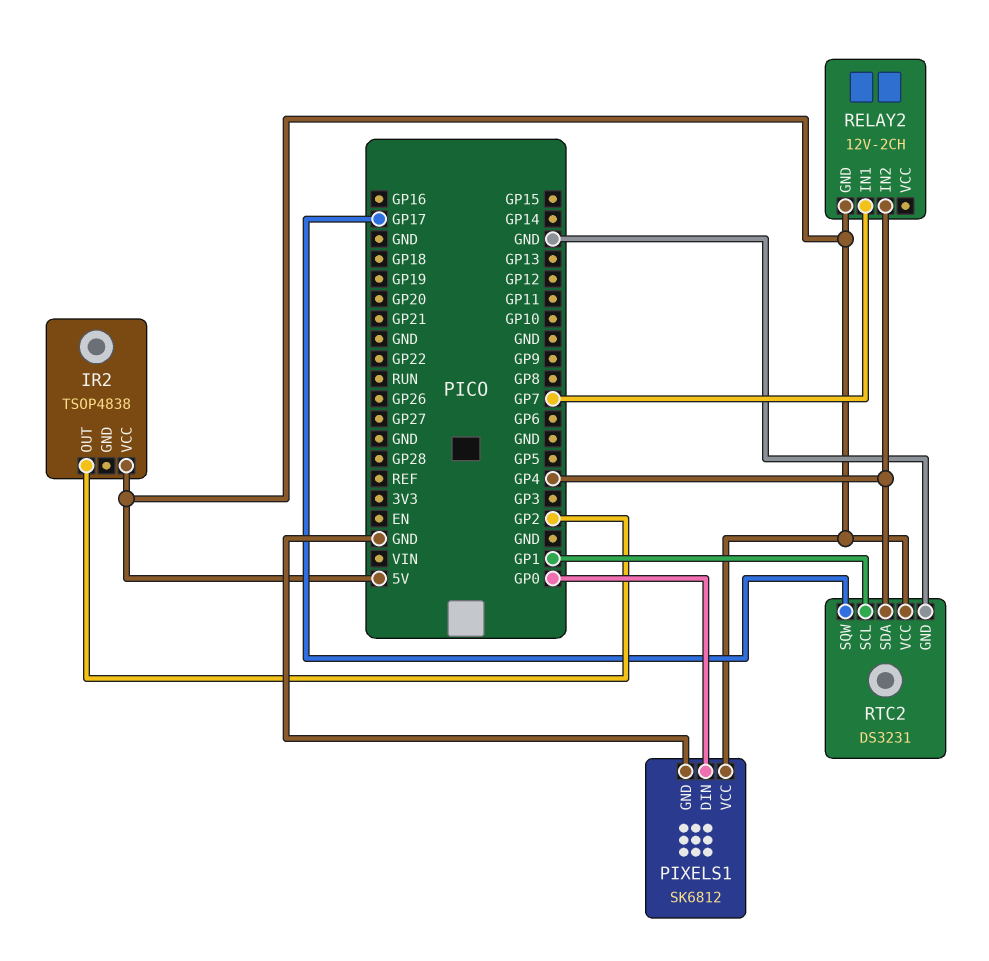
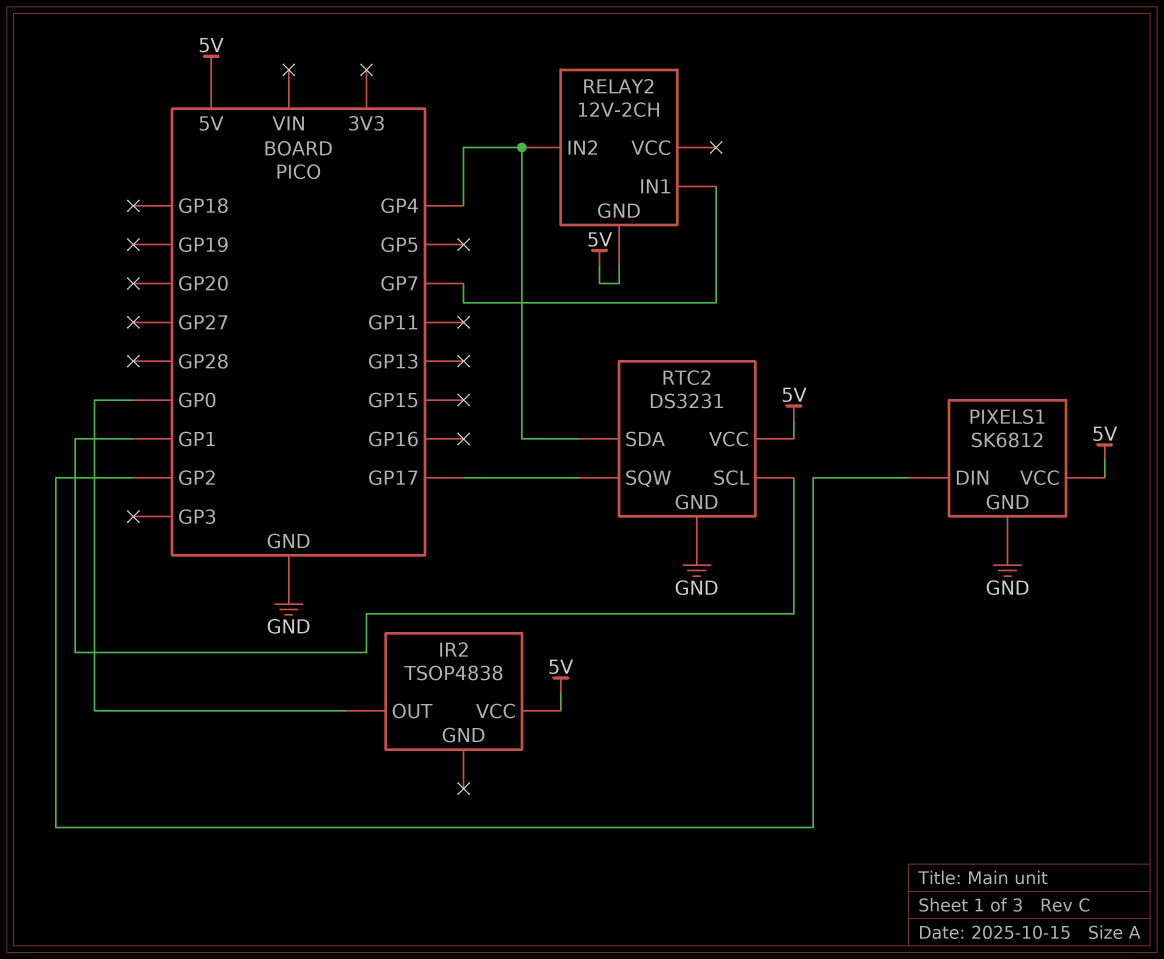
IR2 pin OUT: GP2 -> GP0
PIXELS1 pin DIN: GP0 -> GP2

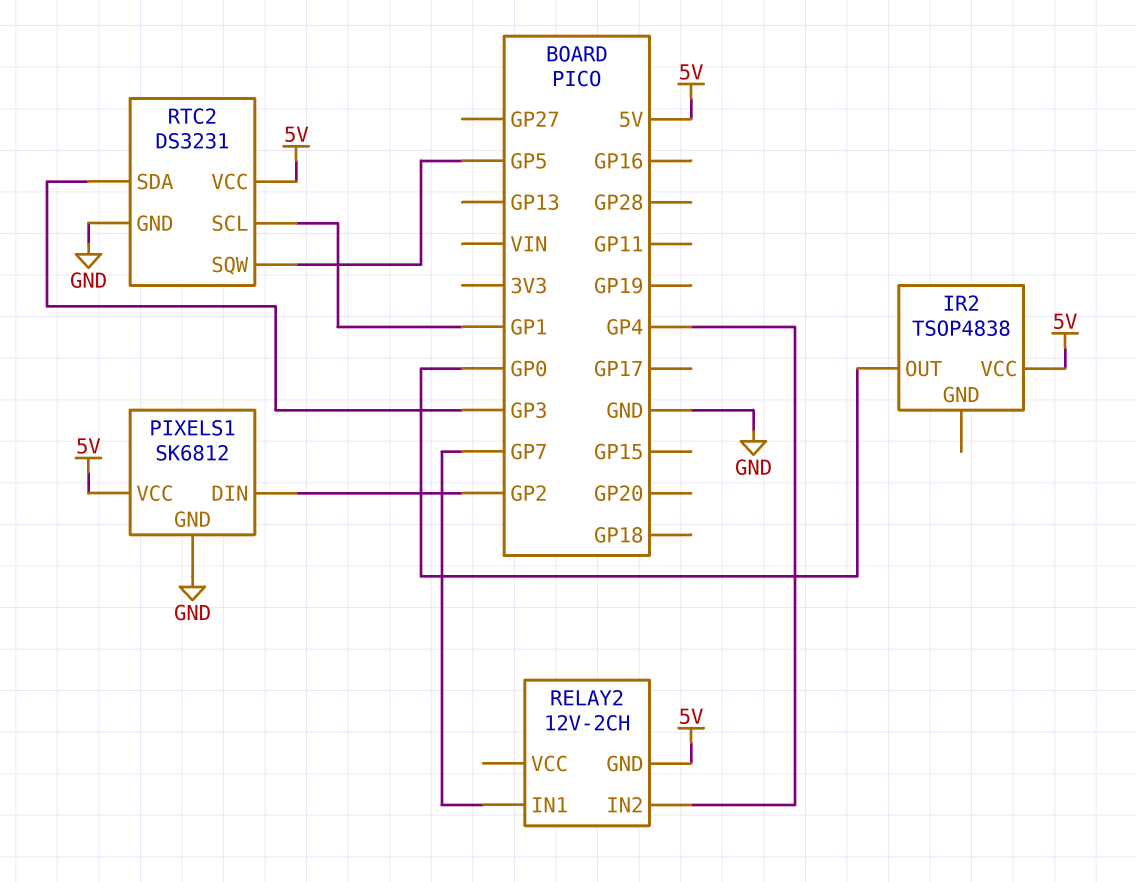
RTC2 pin SDA: GP4 -> GP3
RTC2 pin SQW: GP17 -> GP5

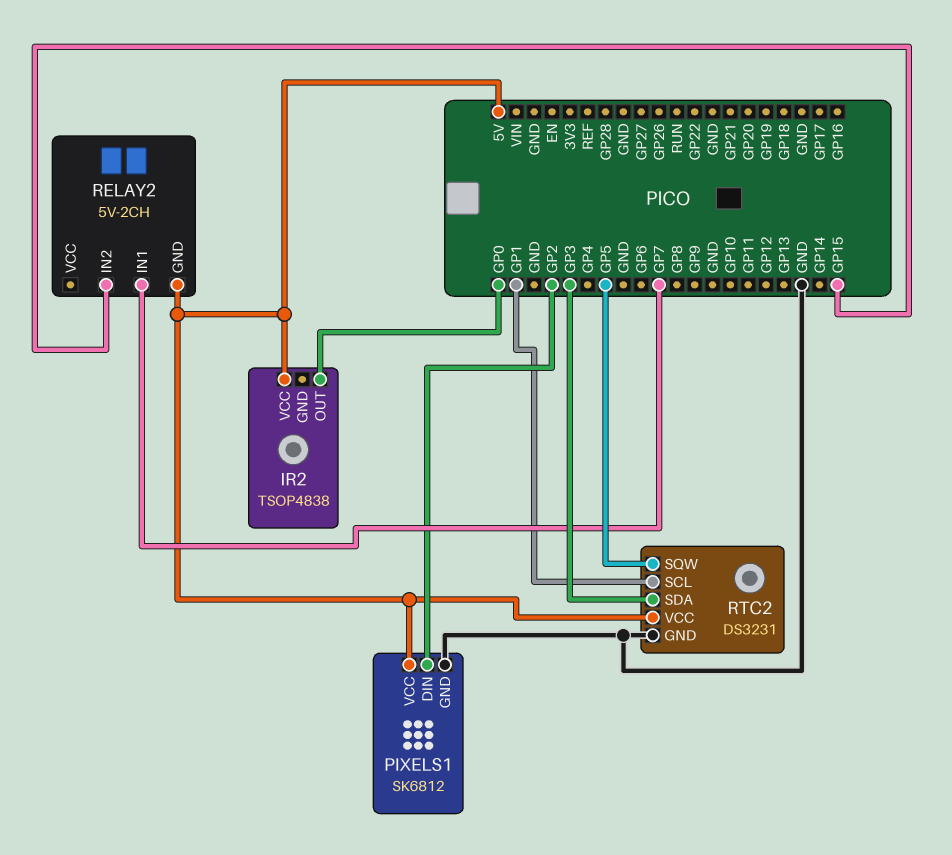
RELAY2: 12V-2CH -> 5V-2CH
RELAY2 pin IN2: GP4 -> GP15

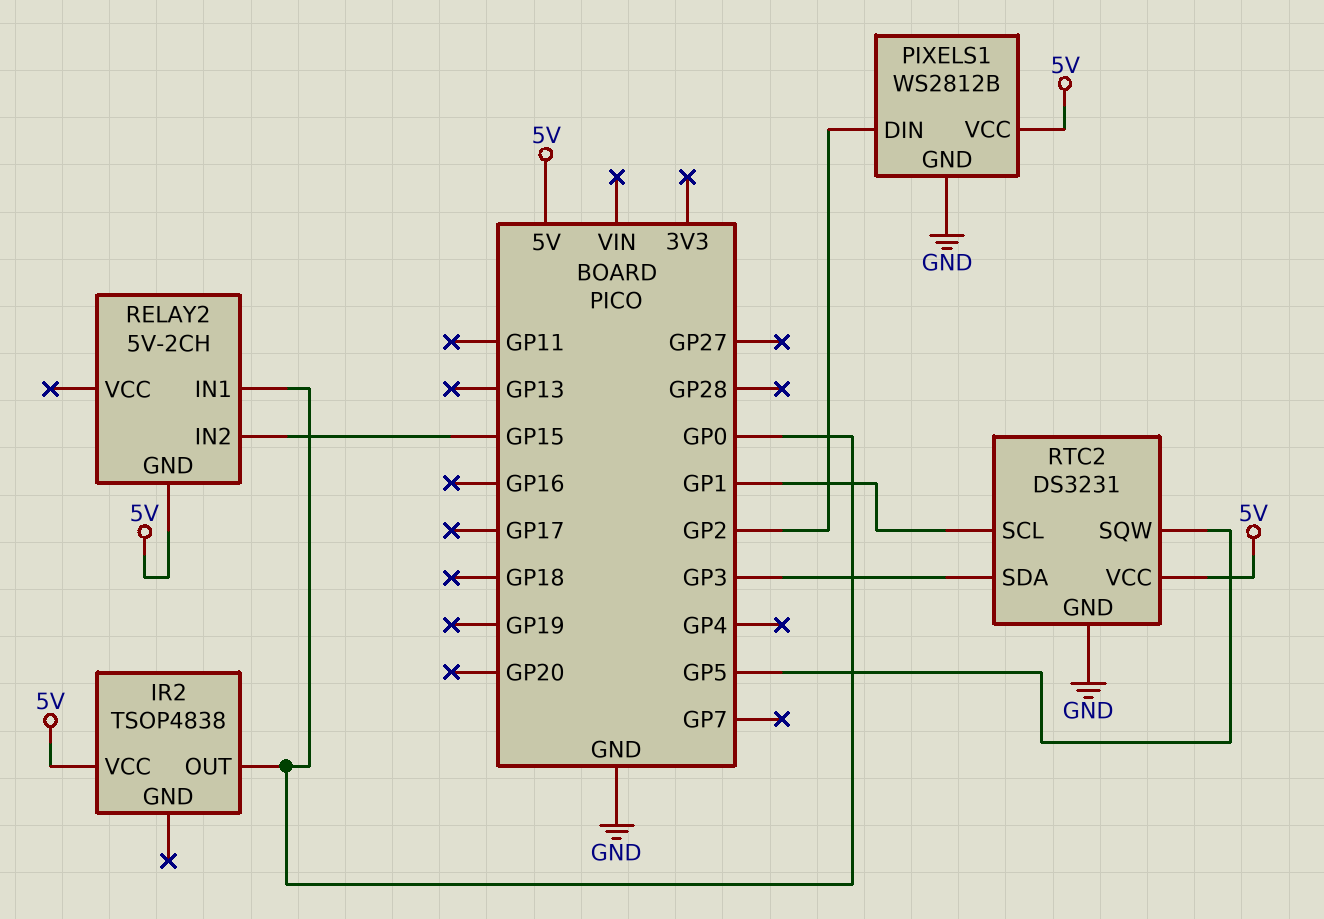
PIXELS1: SK6812 -> WS2812B
RELAY2 pin IN1: GP7 -> GP0

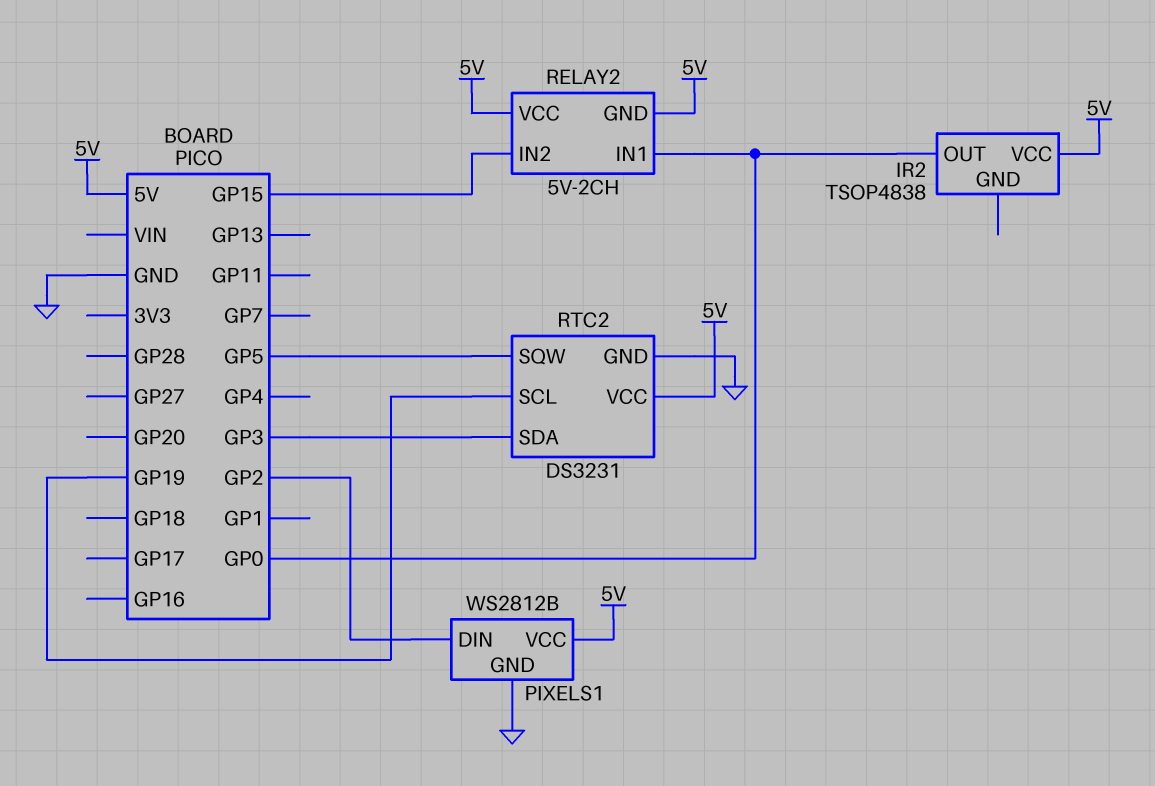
RELAY2 pin VCC: none -> 5V
RTC2 pin SCL: GP1 -> GP19

